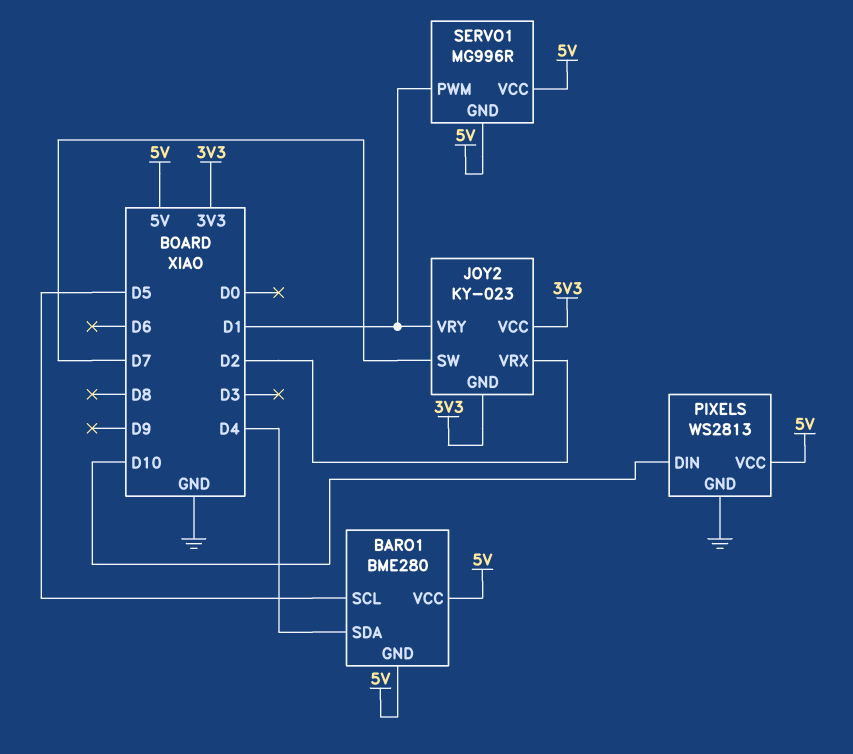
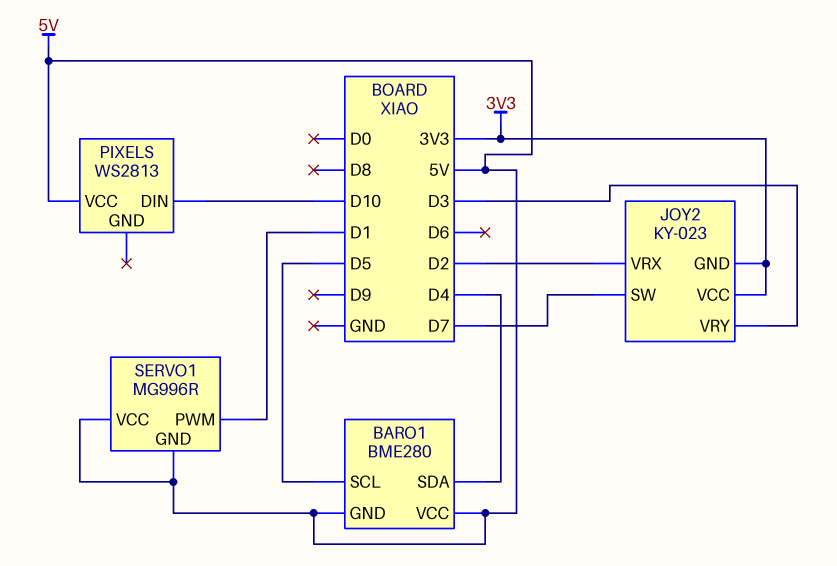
JOY2 pin VRY: D1 -> D3
PIXELS pin GND: GND -> none

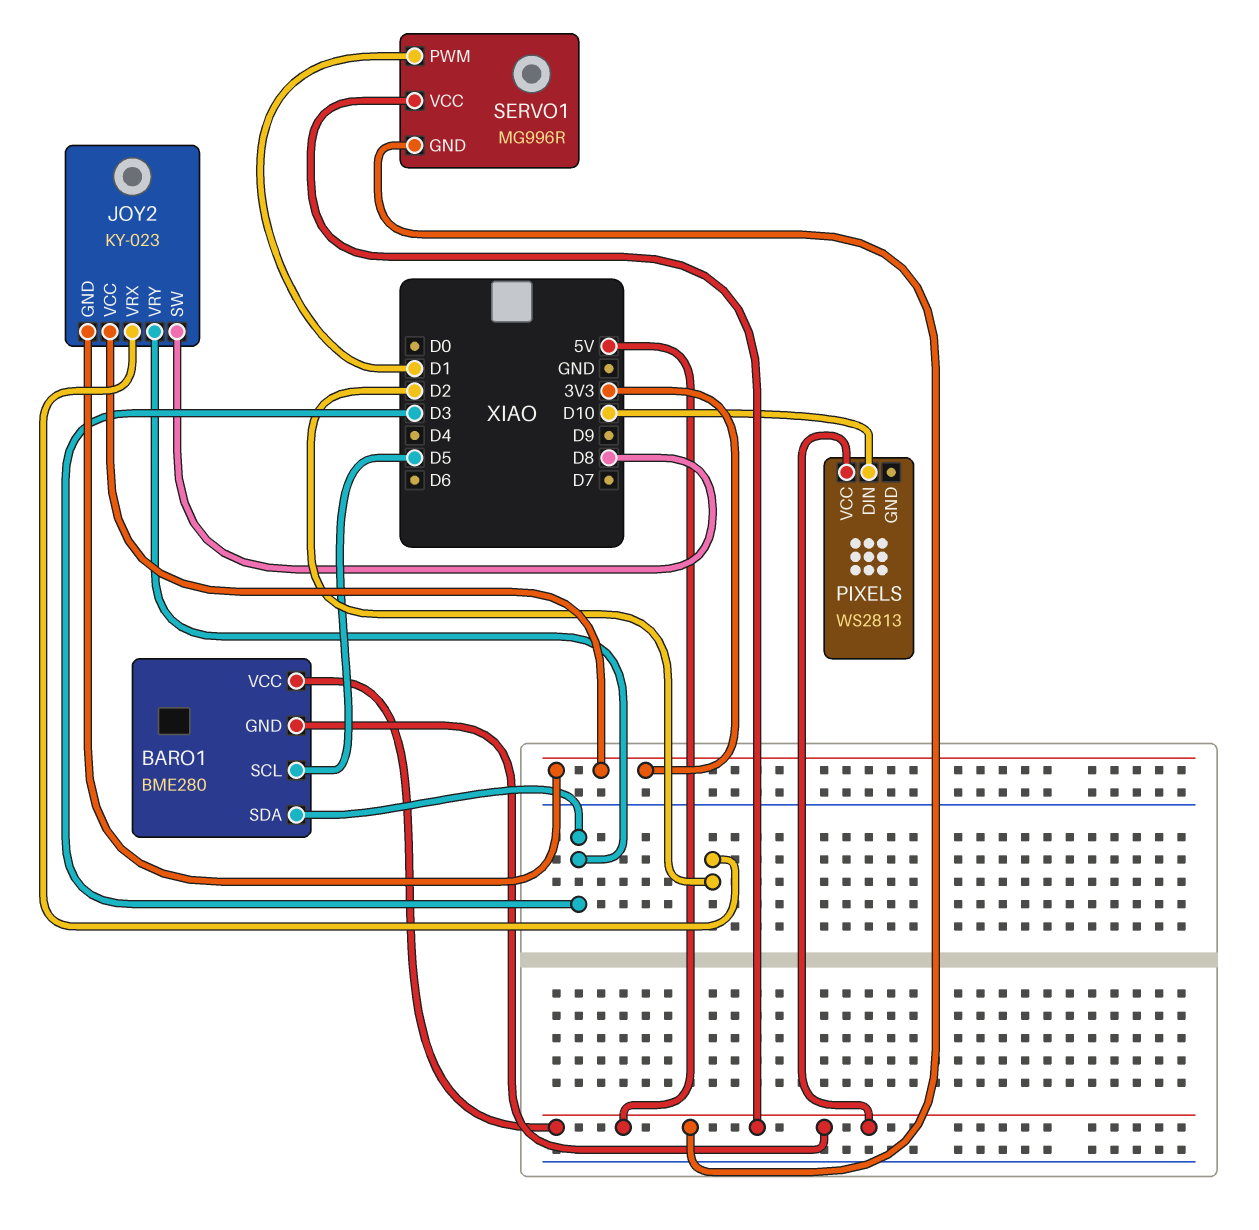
BARO1 pin SDA: D4 -> D3
JOY2 pin SW: D7 -> D8

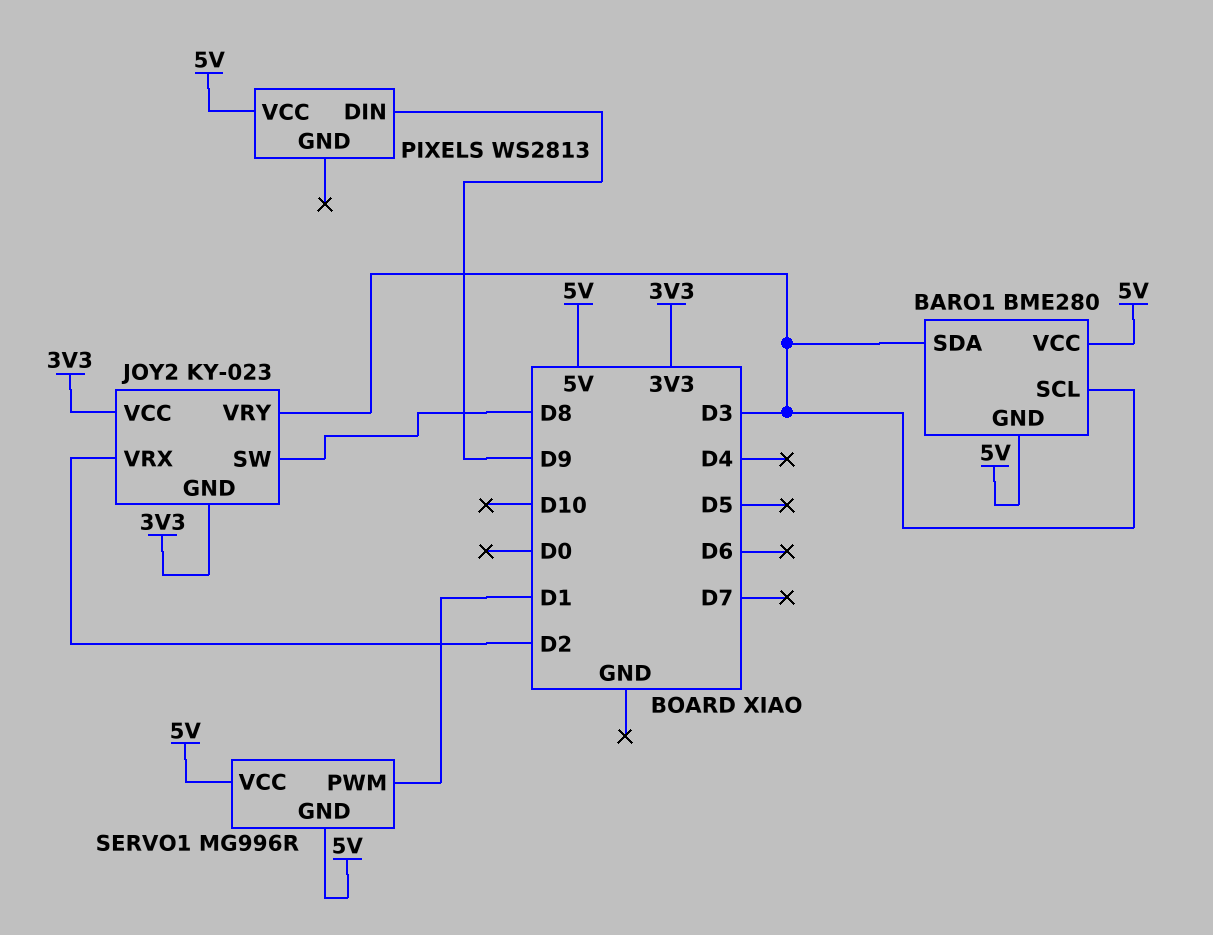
BARO1 pin SCL: D5 -> D3
PIXELS pin DIN: D10 -> D9

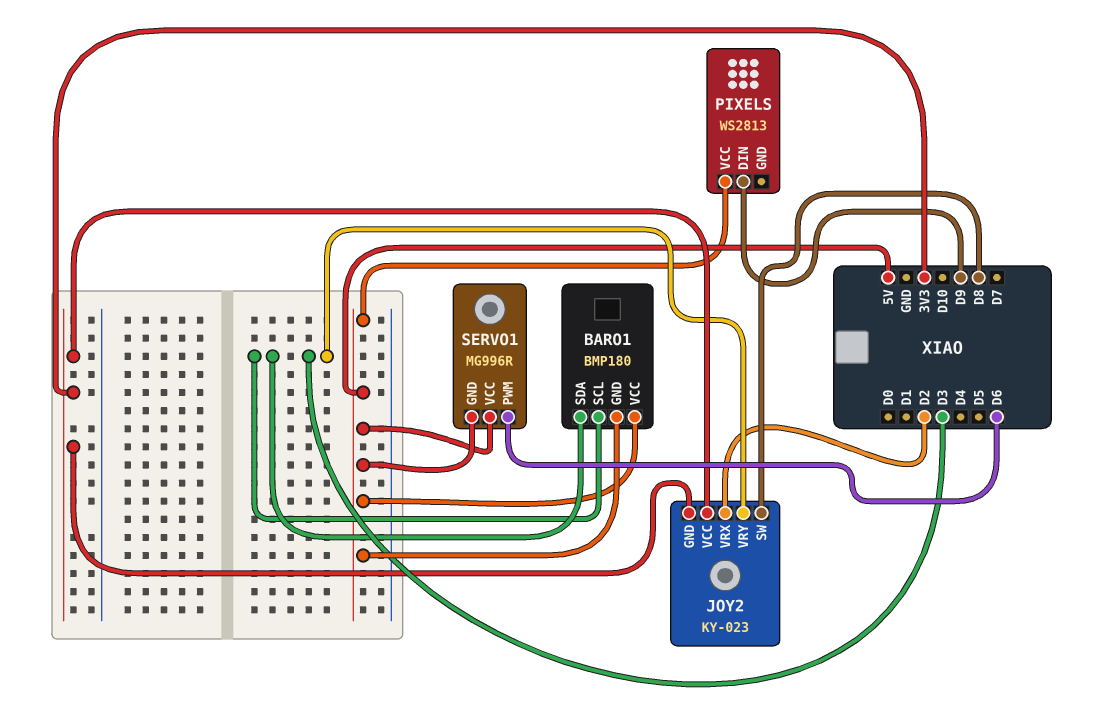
BARO1: BME280 -> BMP180
SERVO1 pin PWM: D1 -> D6

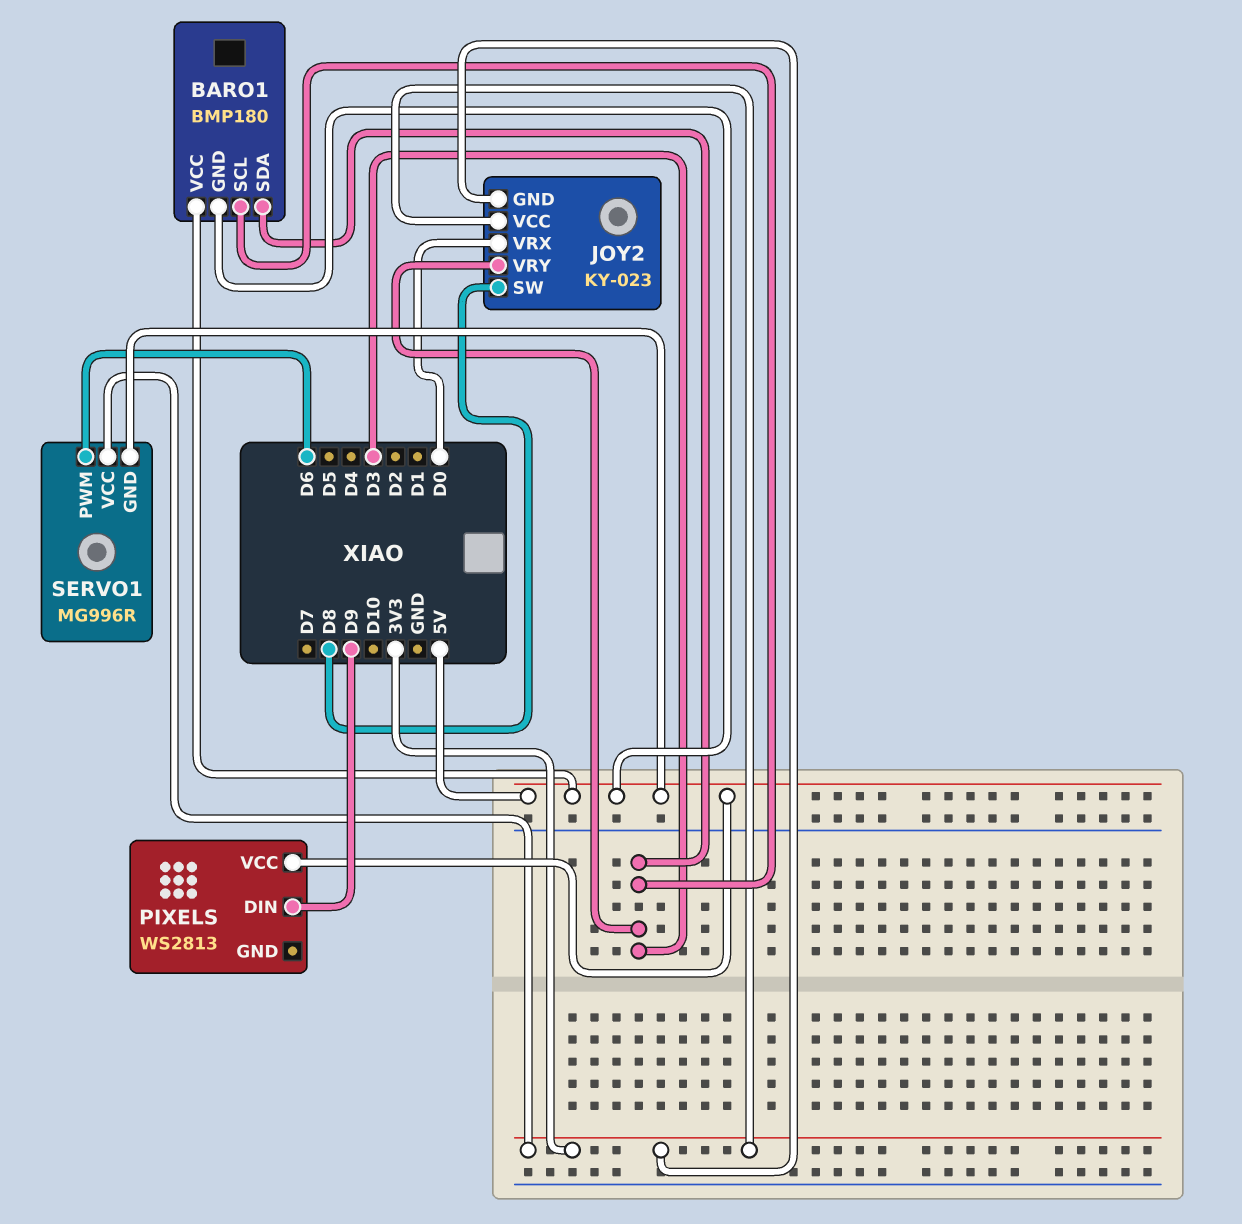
JOY2 pin VRX: D2 -> D0
SERVO1 pin VCC: 5V -> 3V3

